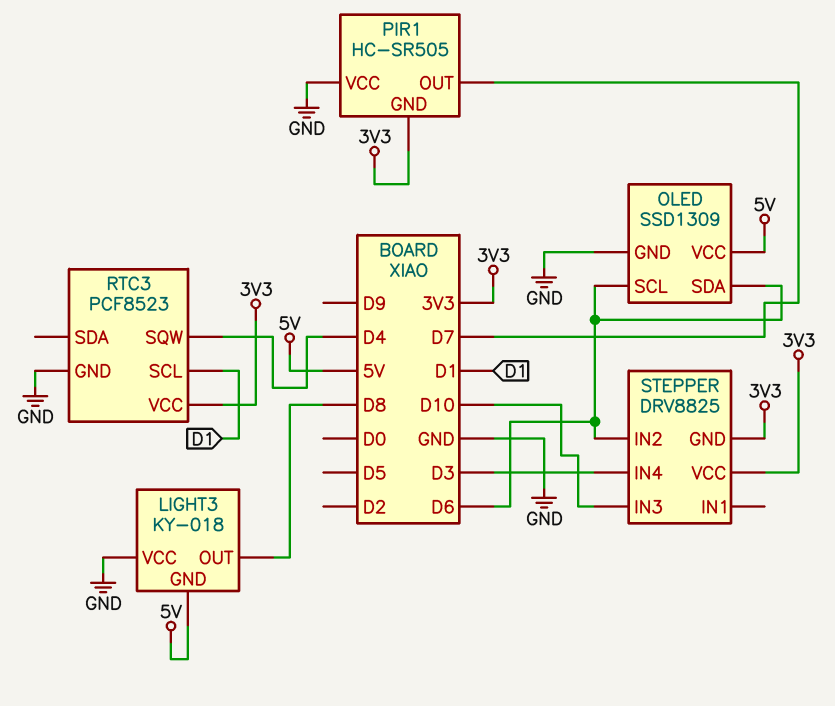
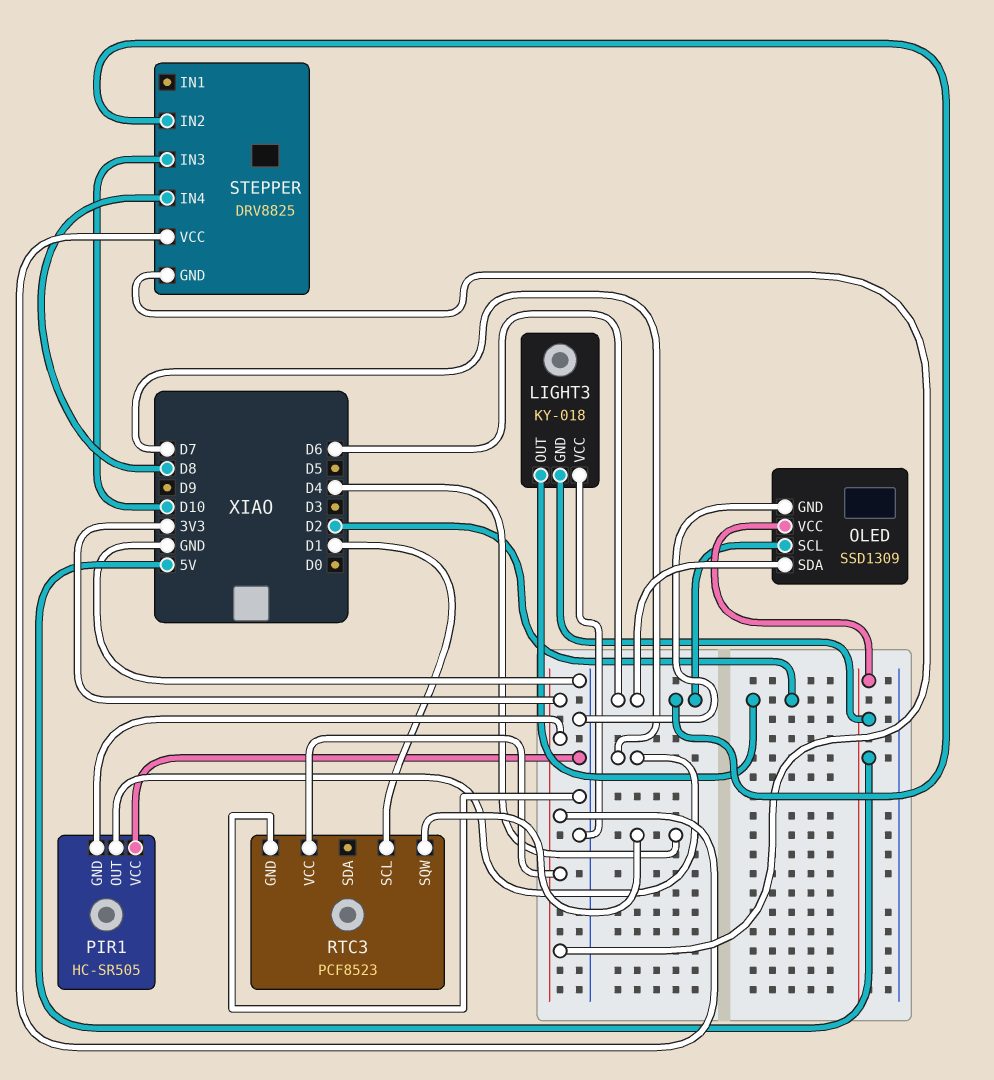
LIGHT3 pin OUT: D8 -> D2
STEPPER pin IN4: D3 -> D8

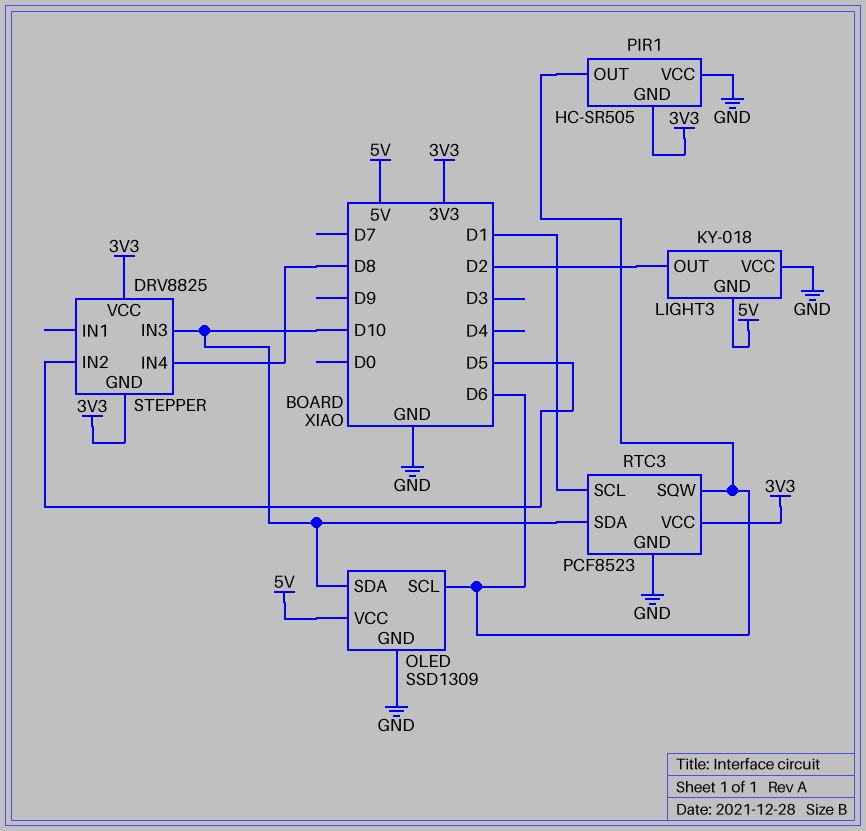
OLED pin SDA: D6 -> D10
PIR1 pin OUT: D7 -> D6
RTC3 pin SDA: none -> D10
RTC3 pin SQW: D4 -> D6
STEPPER pin IN2: D6 -> D5

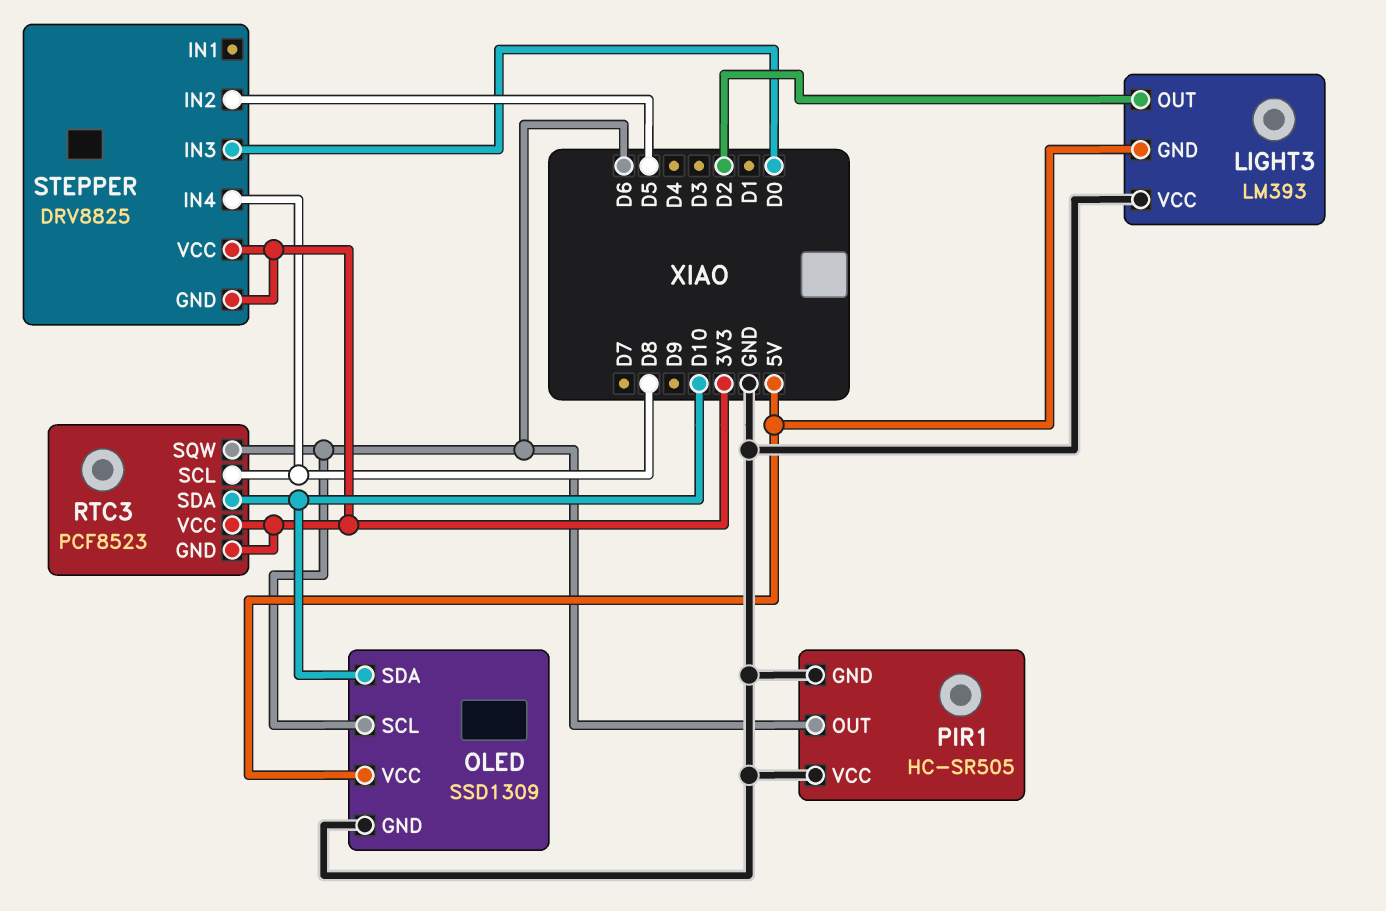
LIGHT3: KY-018 -> LM393
PIR1 pin GND: 3V3 -> GND
RTC3 pin GND: GND -> 3V3
RTC3 pin SCL: D1 -> D8
STEPPER pin IN3: D10 -> D0

